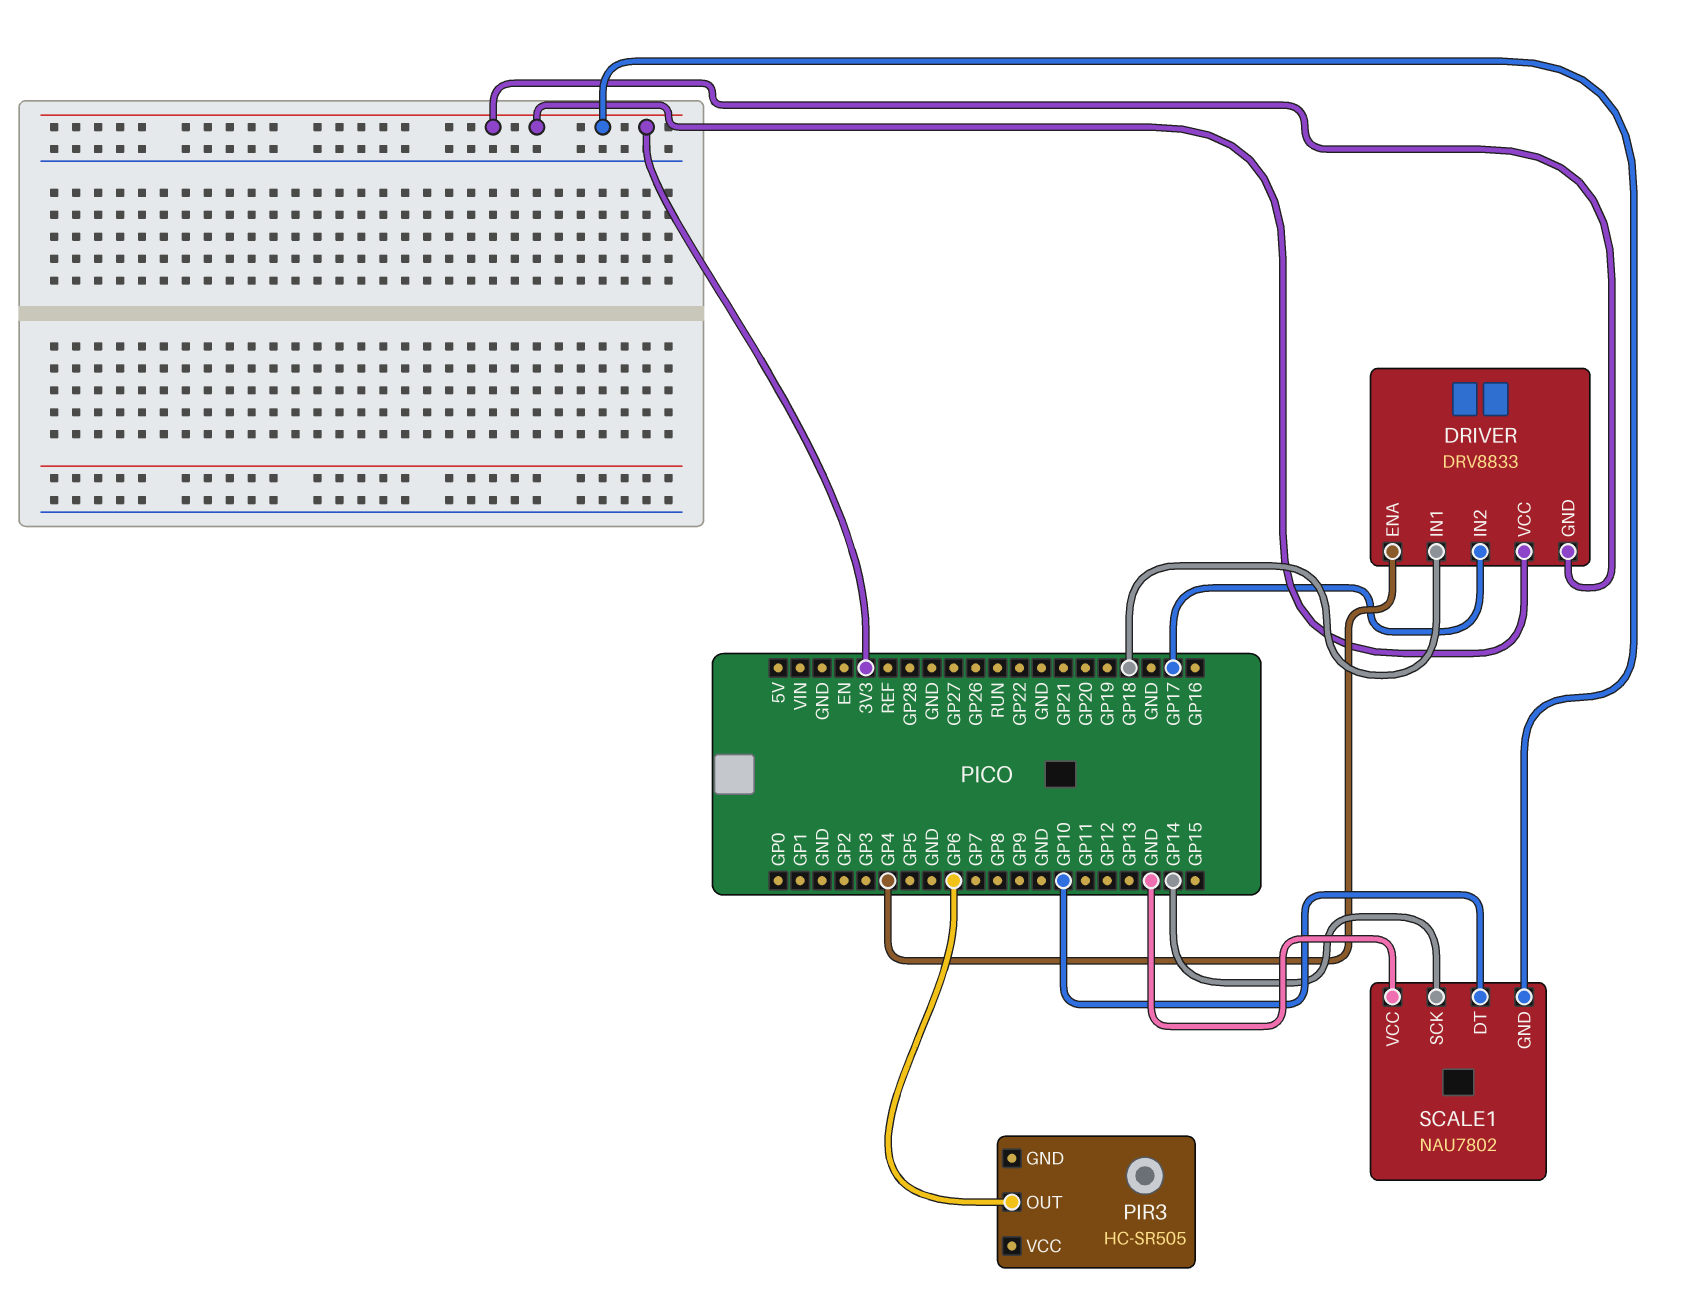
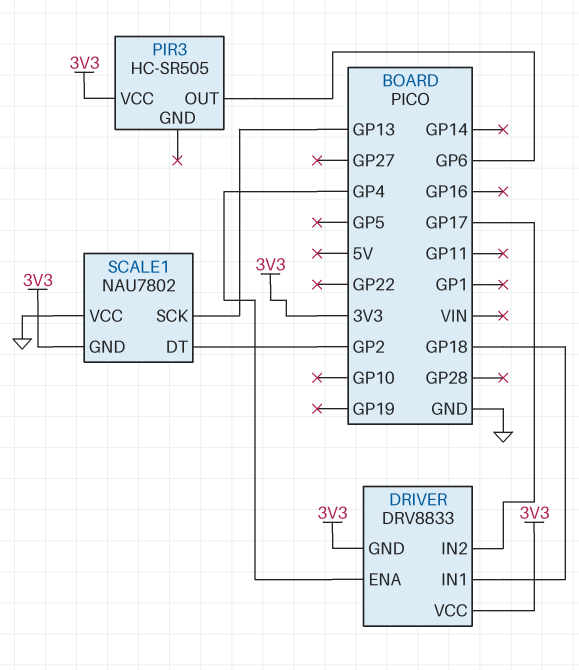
PIR3 pin VCC: none -> 3V3
SCALE1 pin DT: GP10 -> GP2
SCALE1 pin SCK: GP14 -> GP13

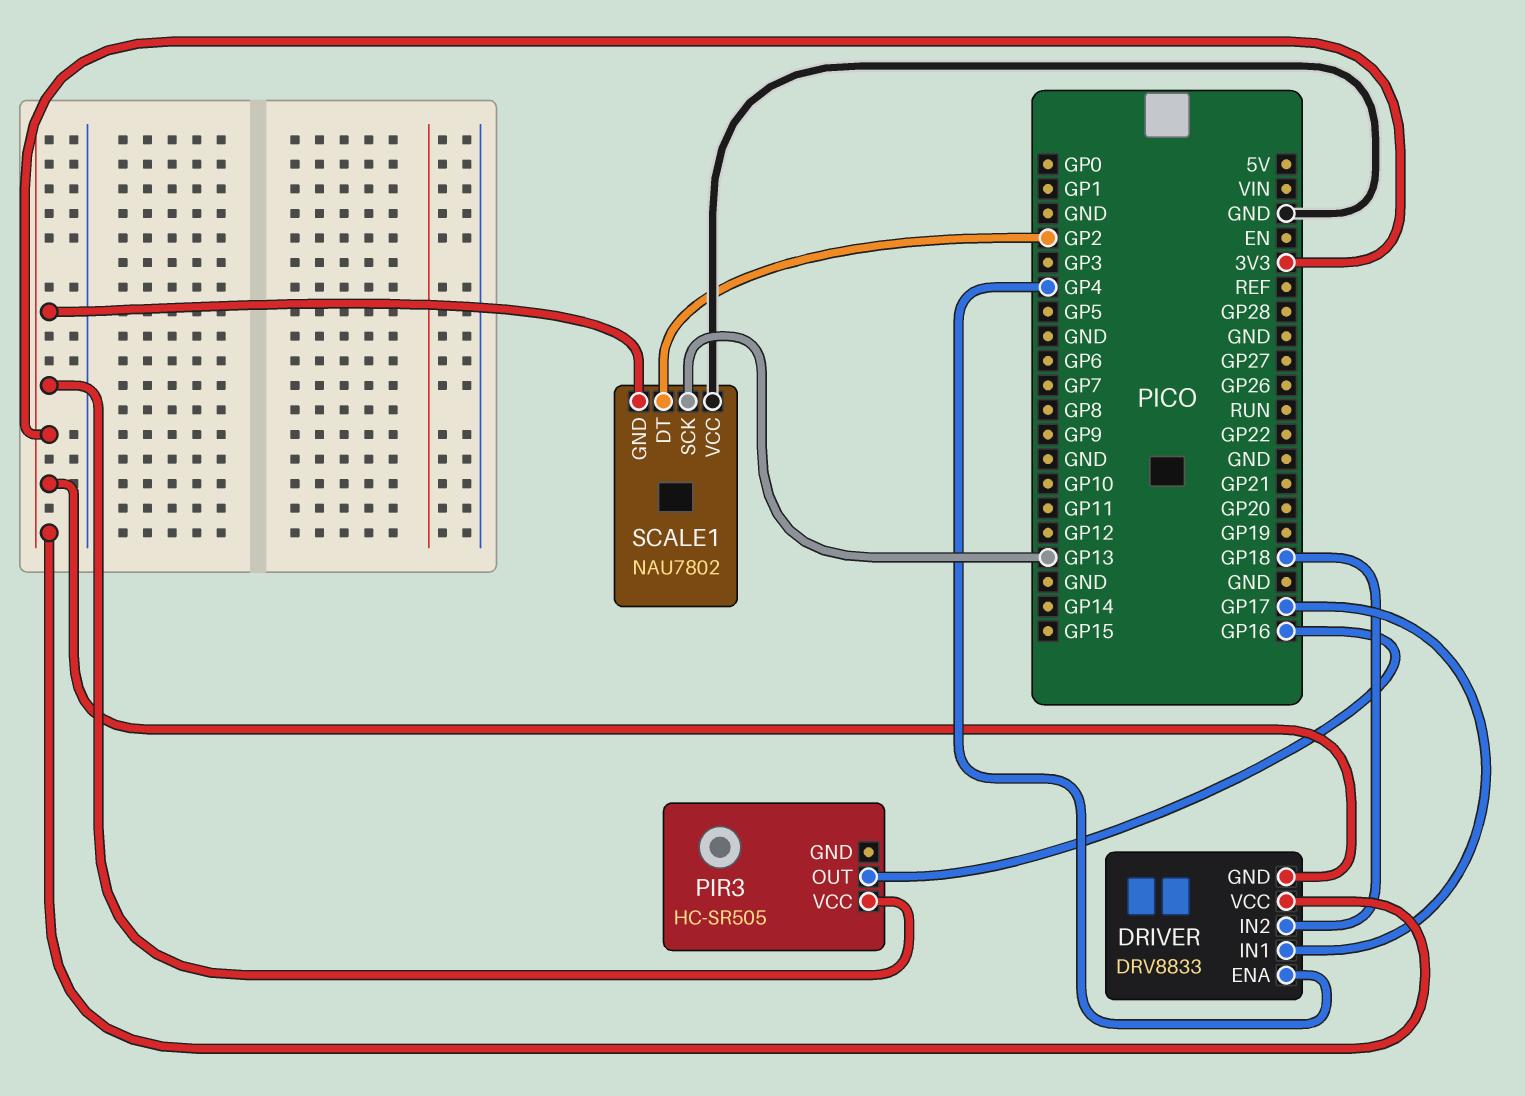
DRIVER pin IN1: GP18 -> GP17
DRIVER pin IN2: GP17 -> GP18
PIR3 pin OUT: GP6 -> GP16

